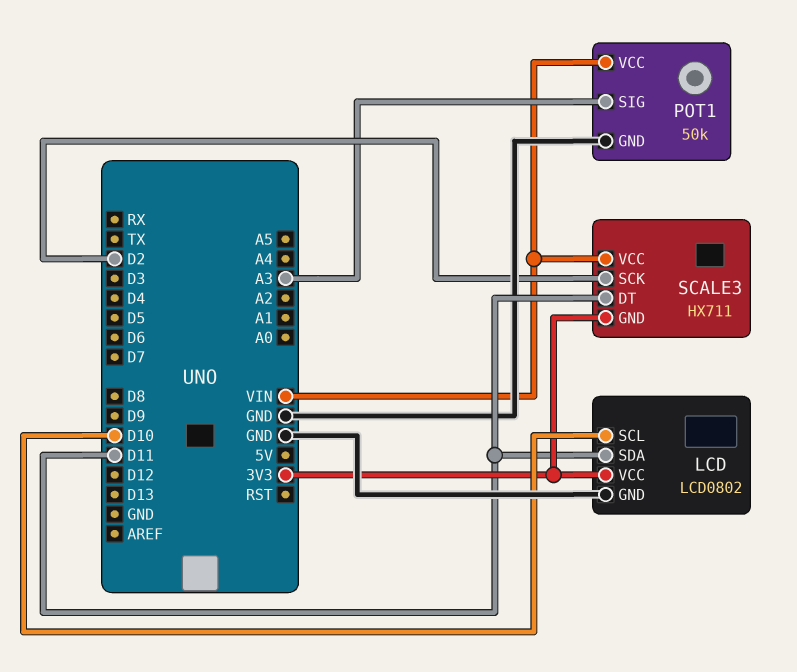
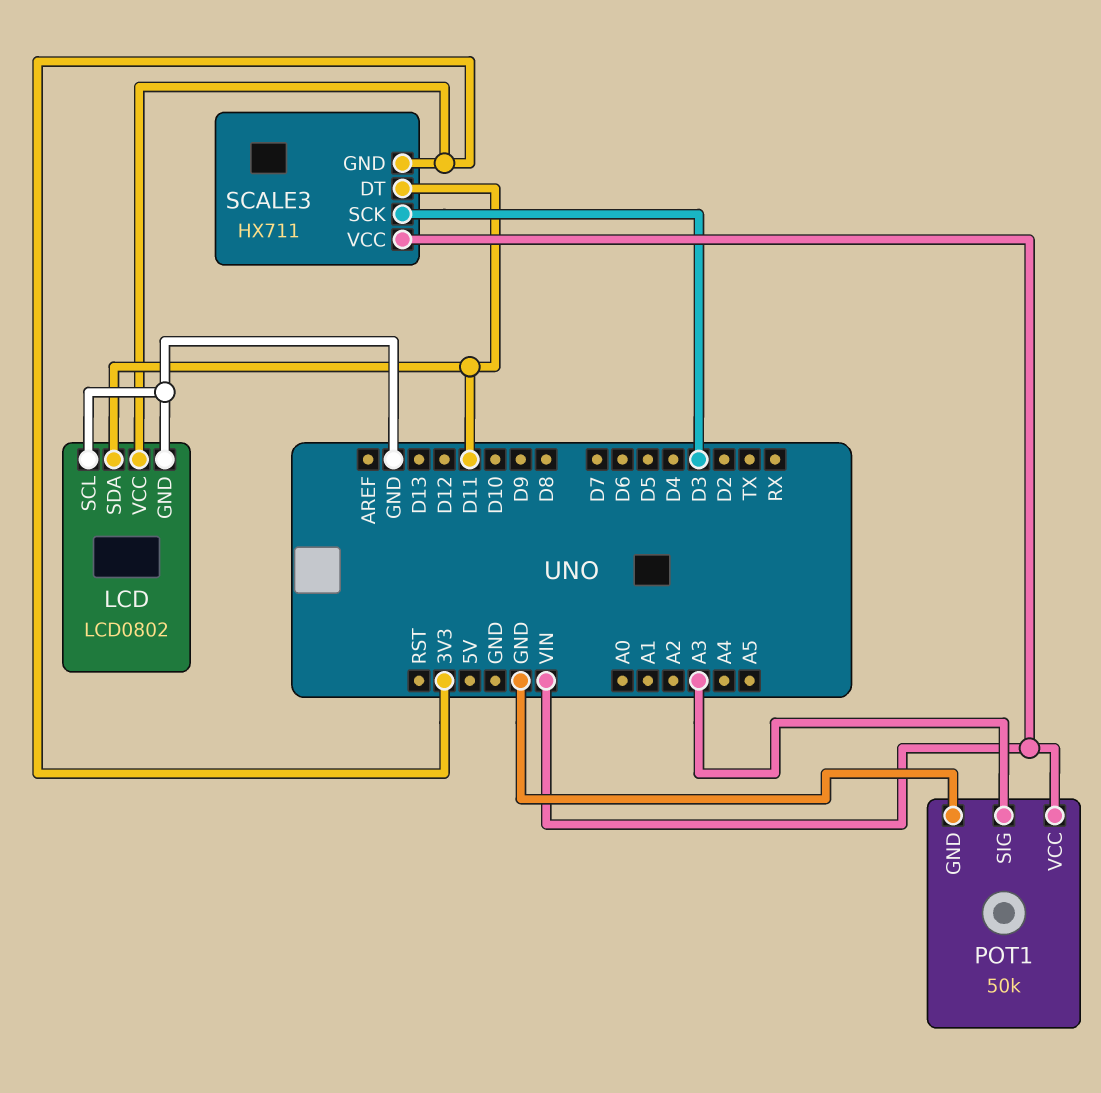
LCD pin SCL: D10 -> GND
SCALE3 pin SCK: D2 -> D3

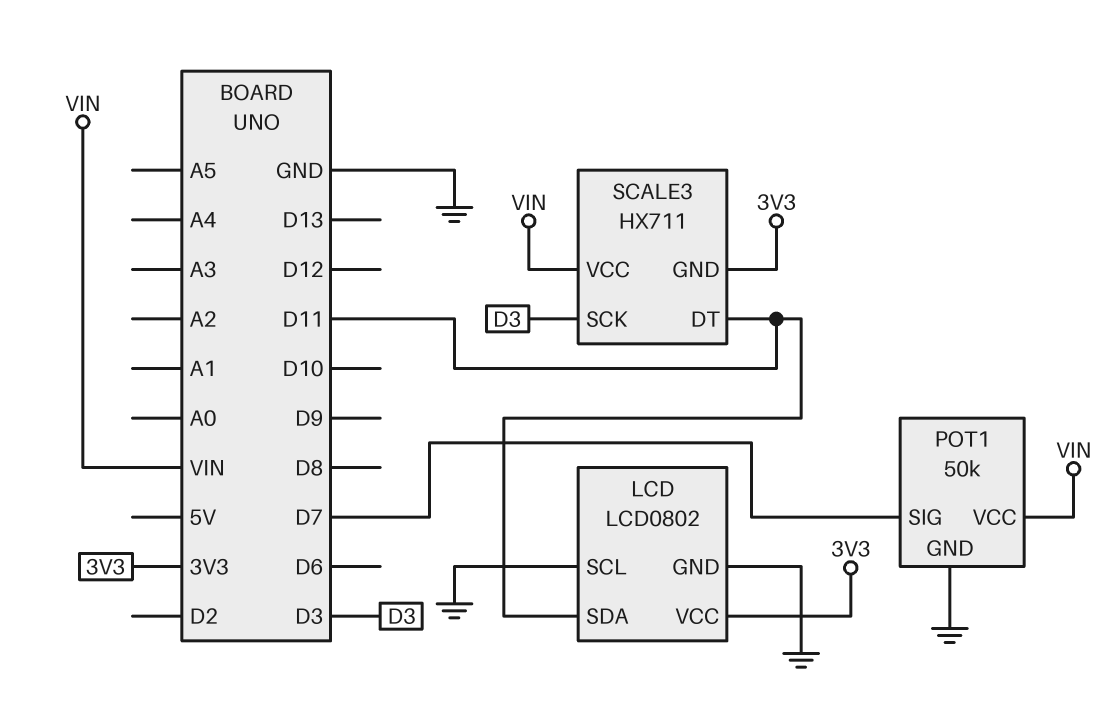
POT1 pin SIG: A3 -> D7

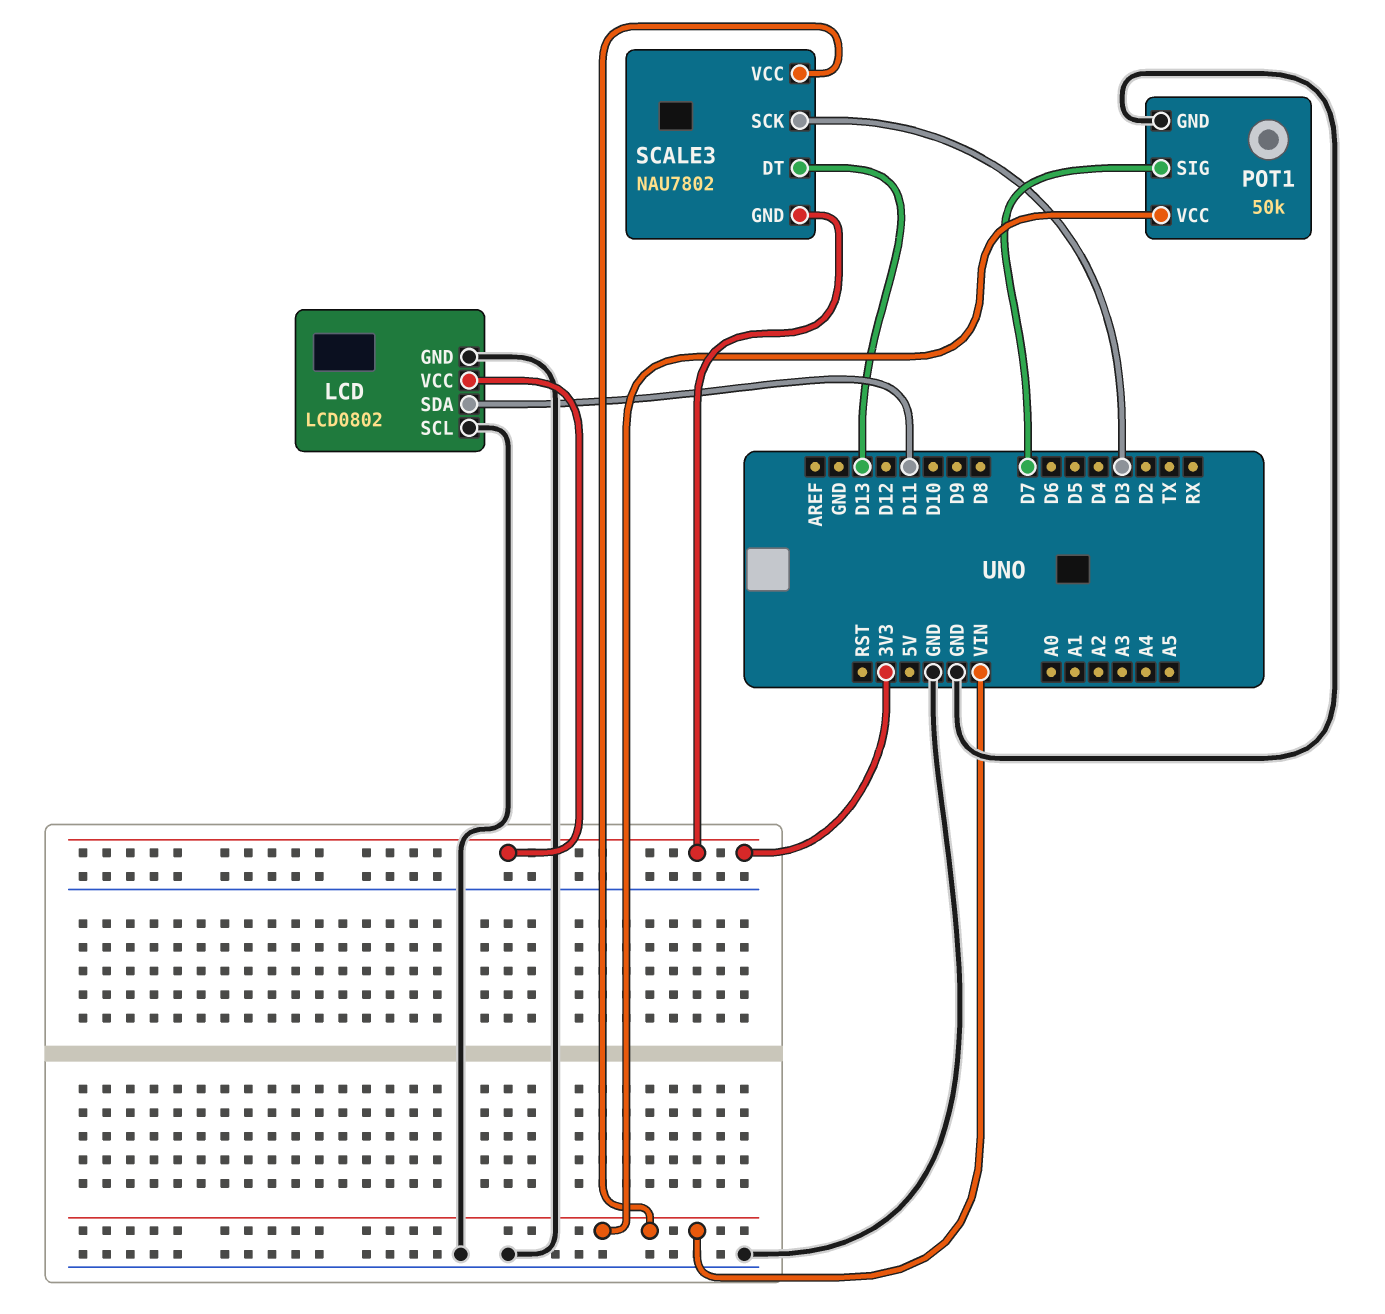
SCALE3: HX711 -> NAU7802
SCALE3 pin DT: D11 -> D13

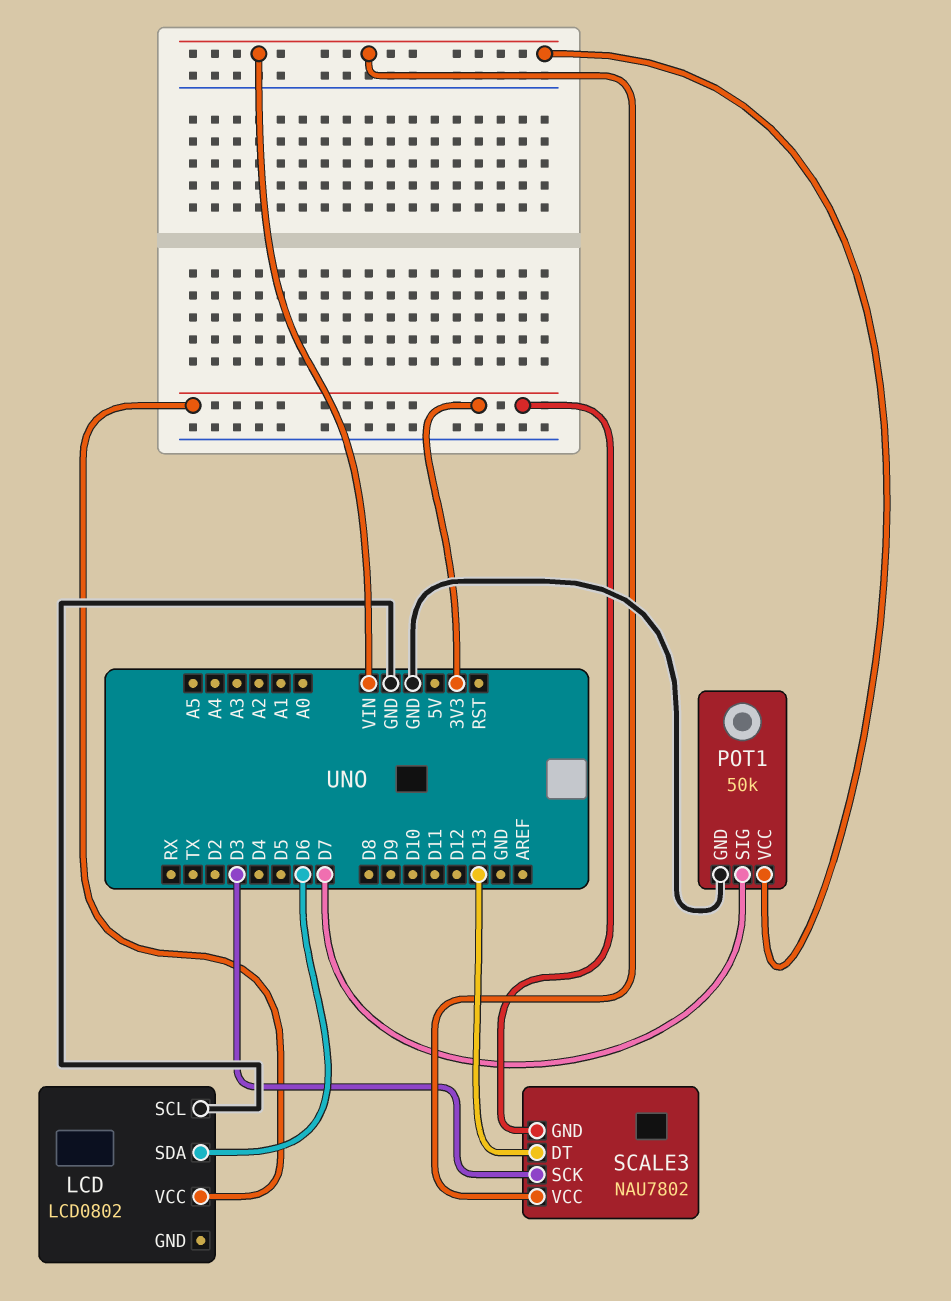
LCD pin GND: GND -> none
LCD pin SDA: D11 -> D6

